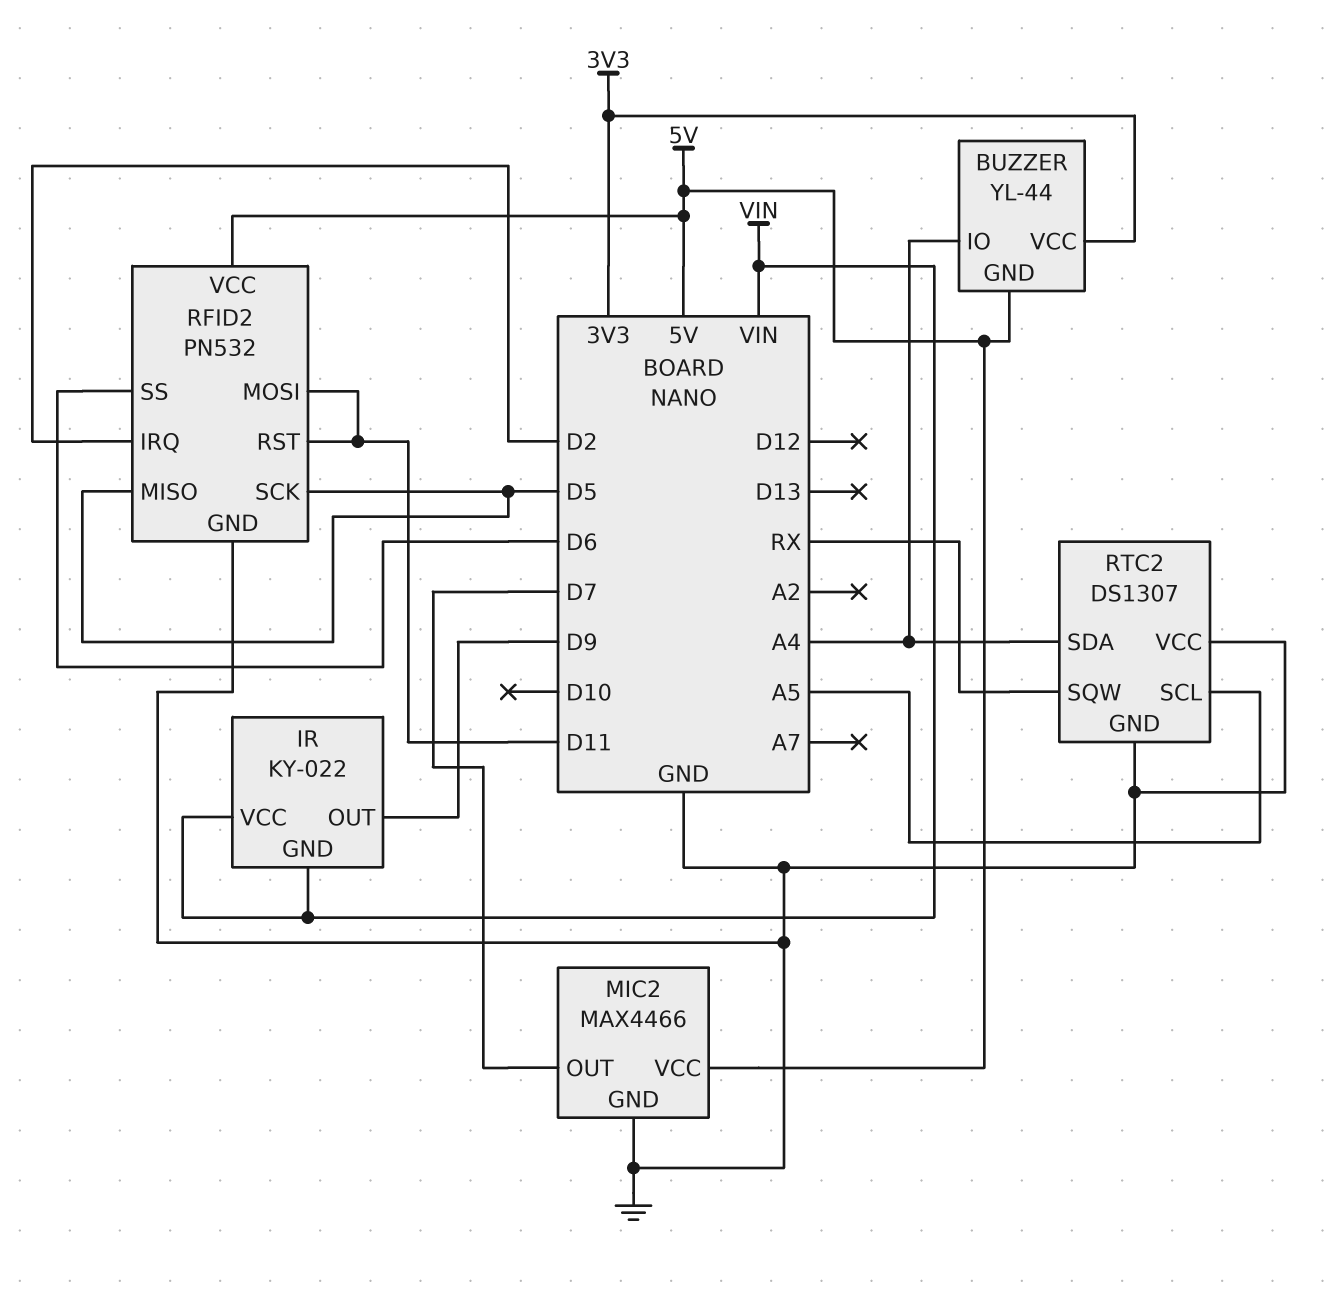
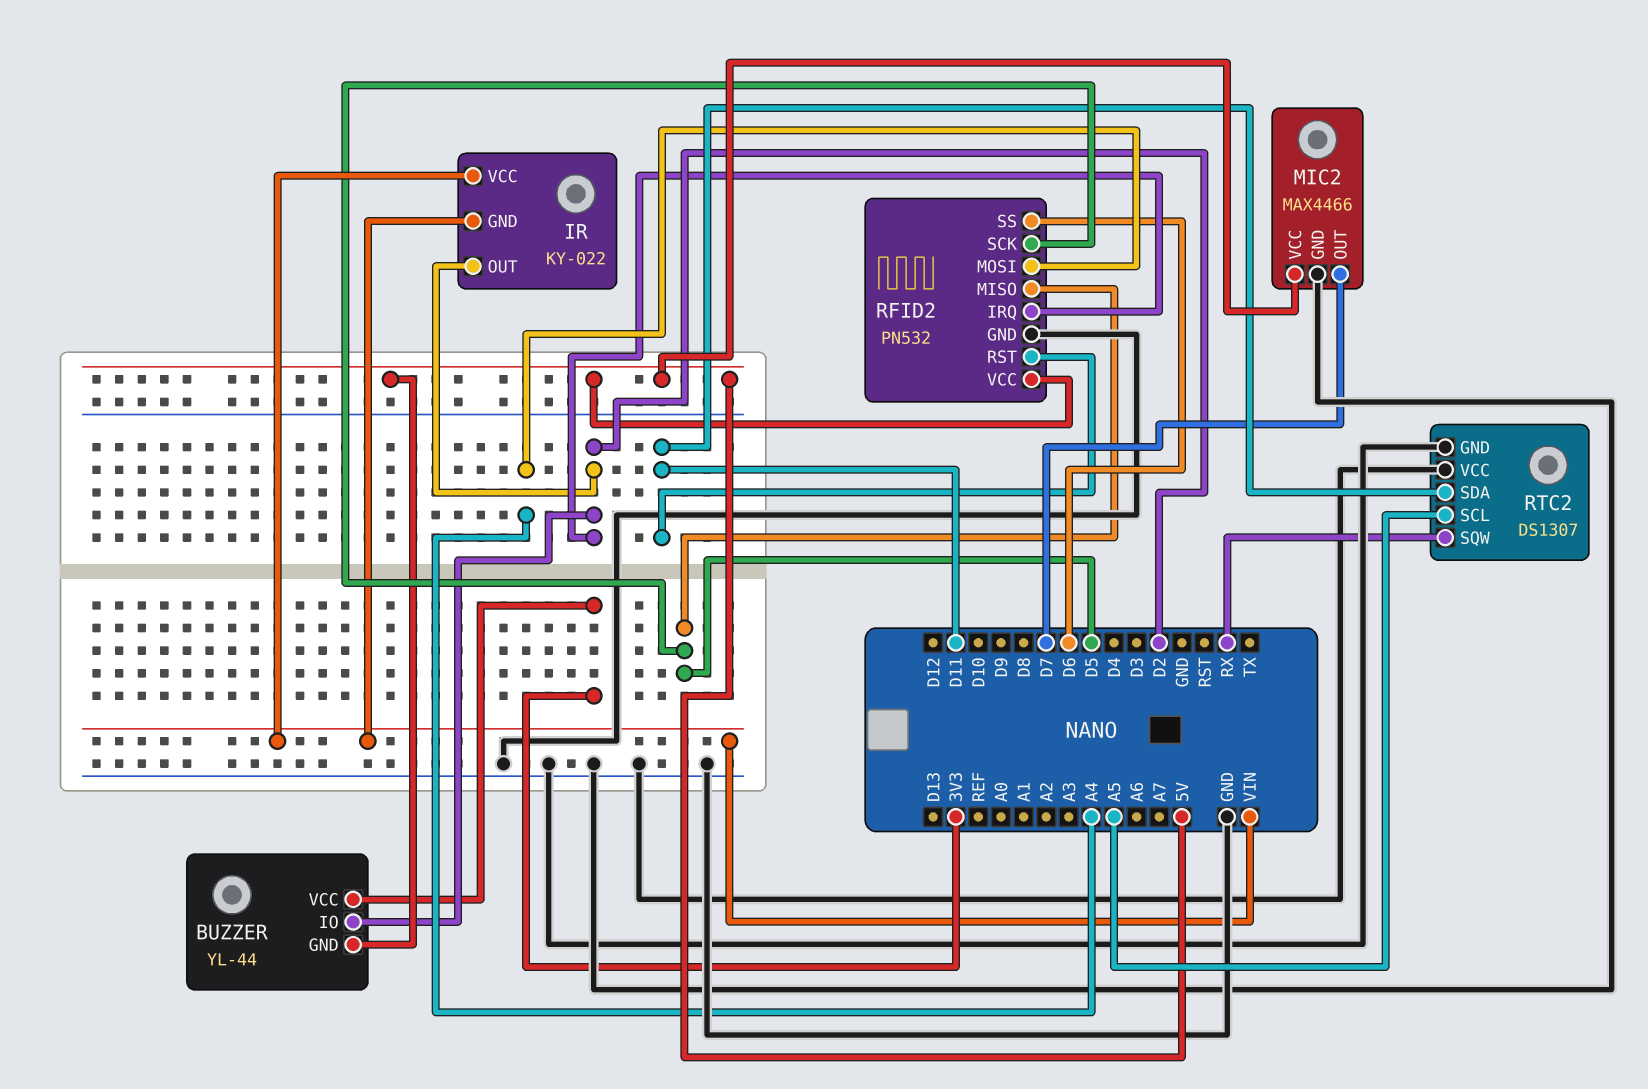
BUZZER pin IO: A4 -> D2
IR pin OUT: D9 -> D2
RFID2 pin MOSI: D11 -> A4
RTC2 pin SDA: A4 -> D11

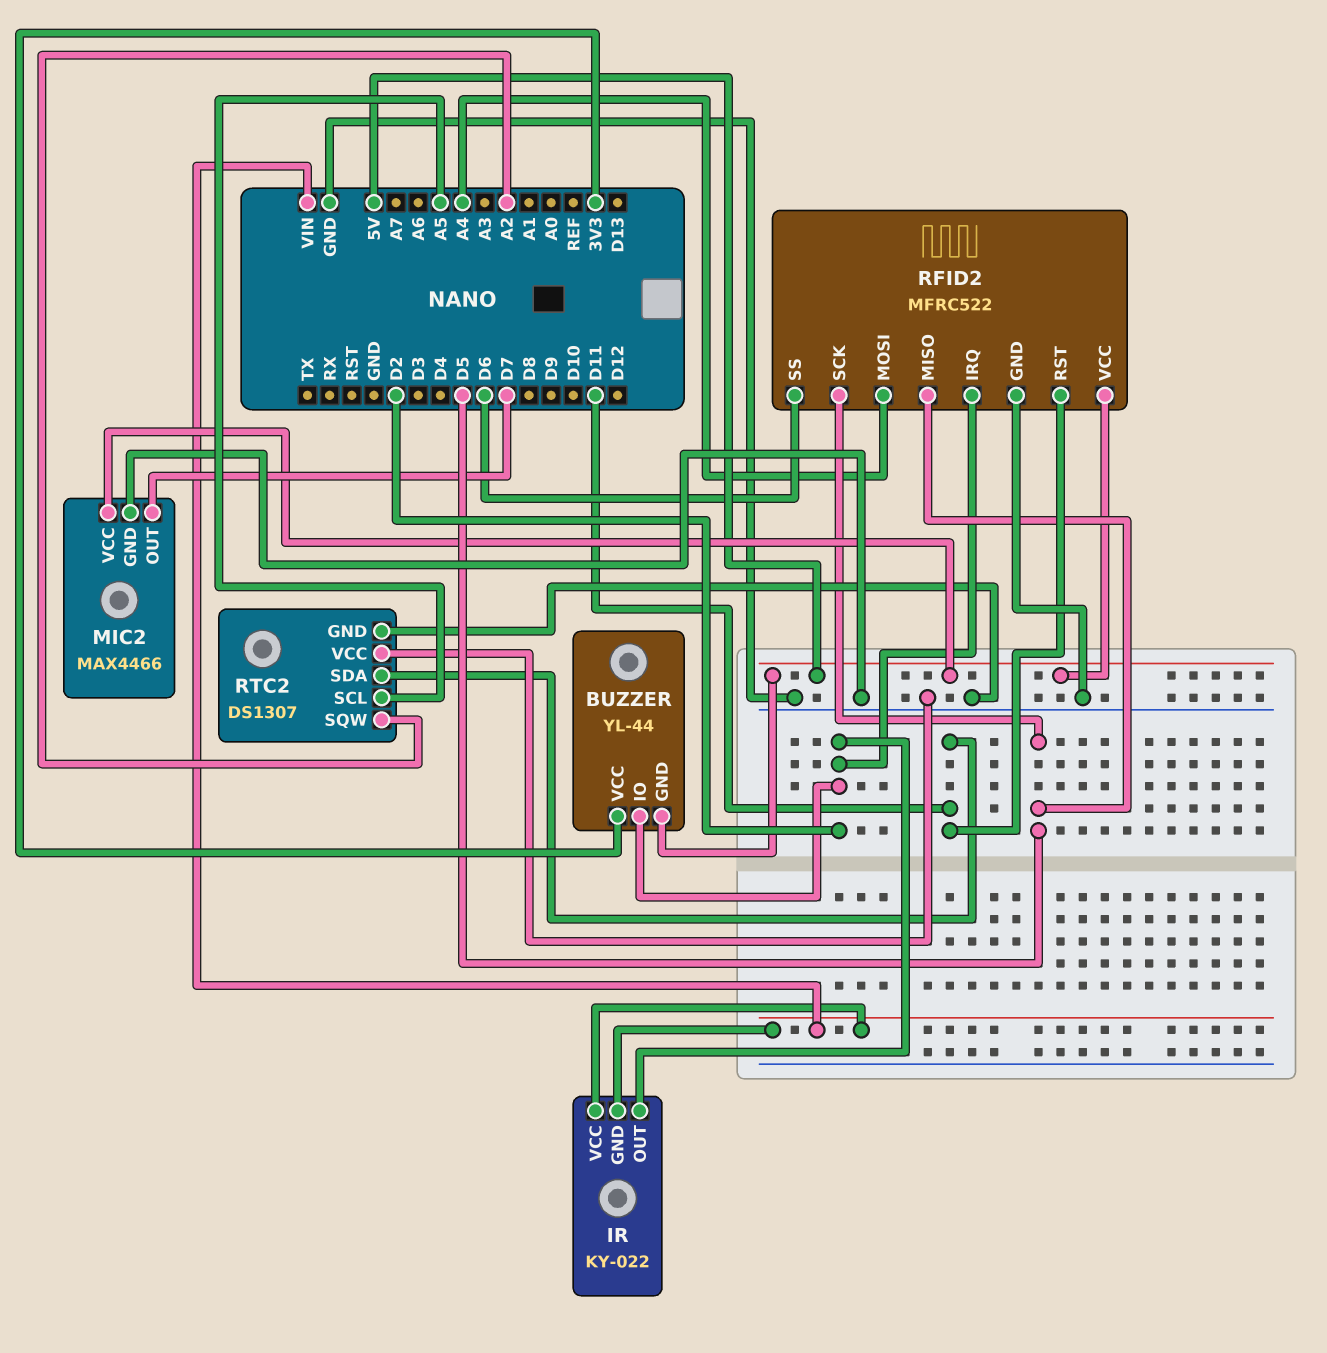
RFID2: PN532 -> MFRC522
RTC2 pin SQW: RX -> A2

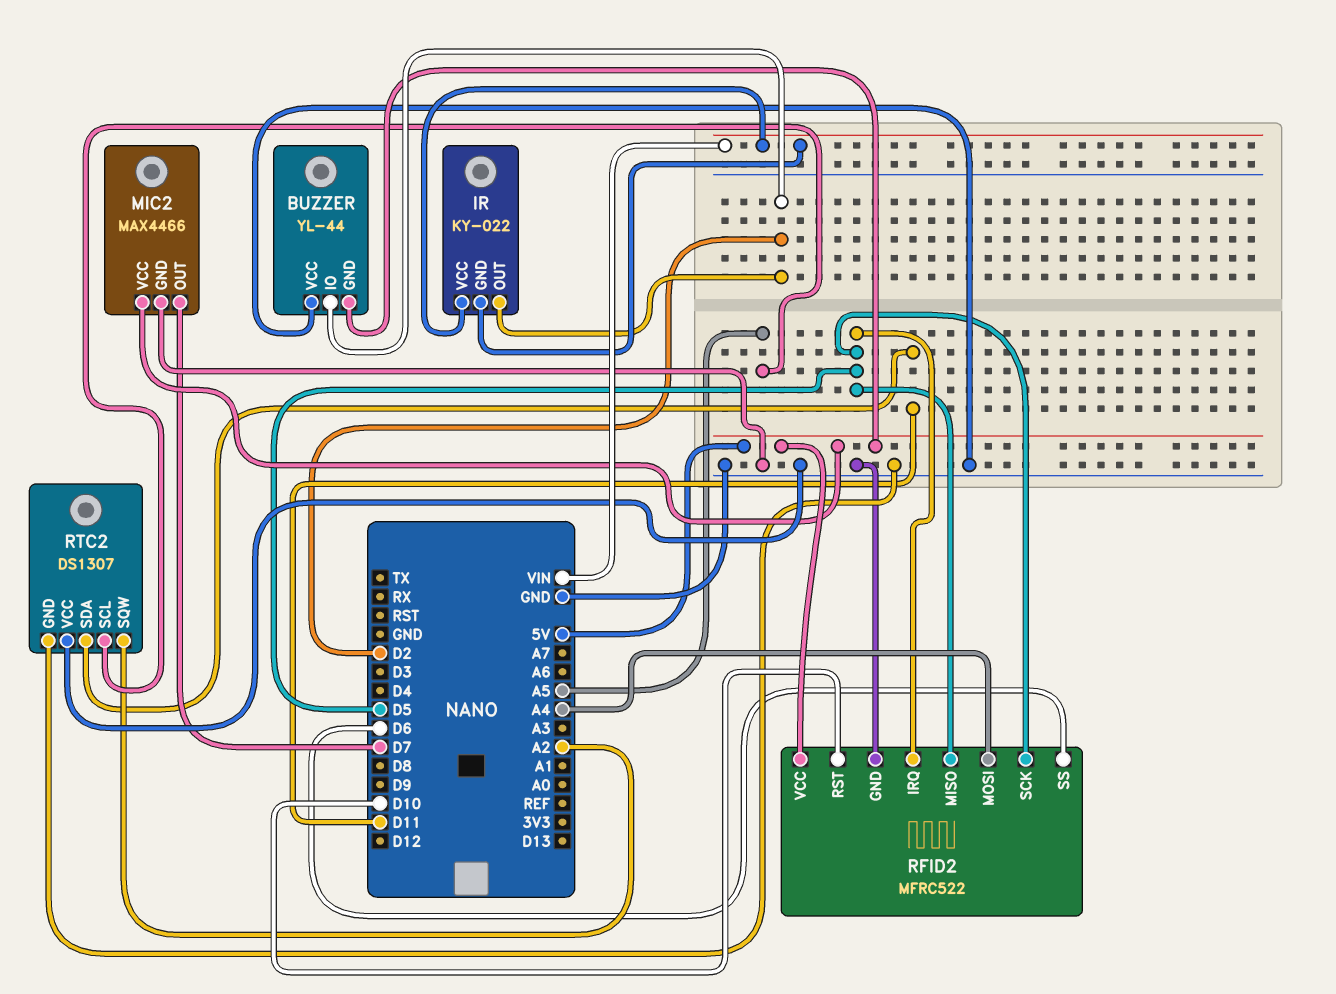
BUZZER pin VCC: 3V3 -> GND
RFID2 pin IRQ: D2 -> D5
RFID2 pin RST: D11 -> D10

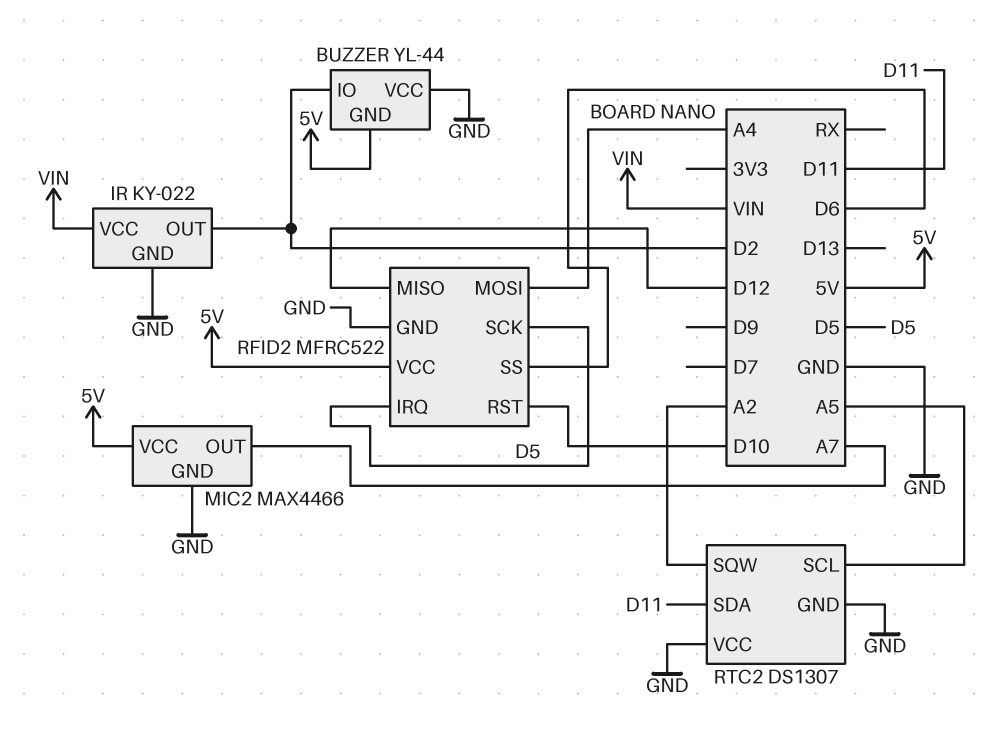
IR pin GND: VIN -> GND
MIC2 pin OUT: D7 -> A7
RFID2 pin MISO: D5 -> D12

